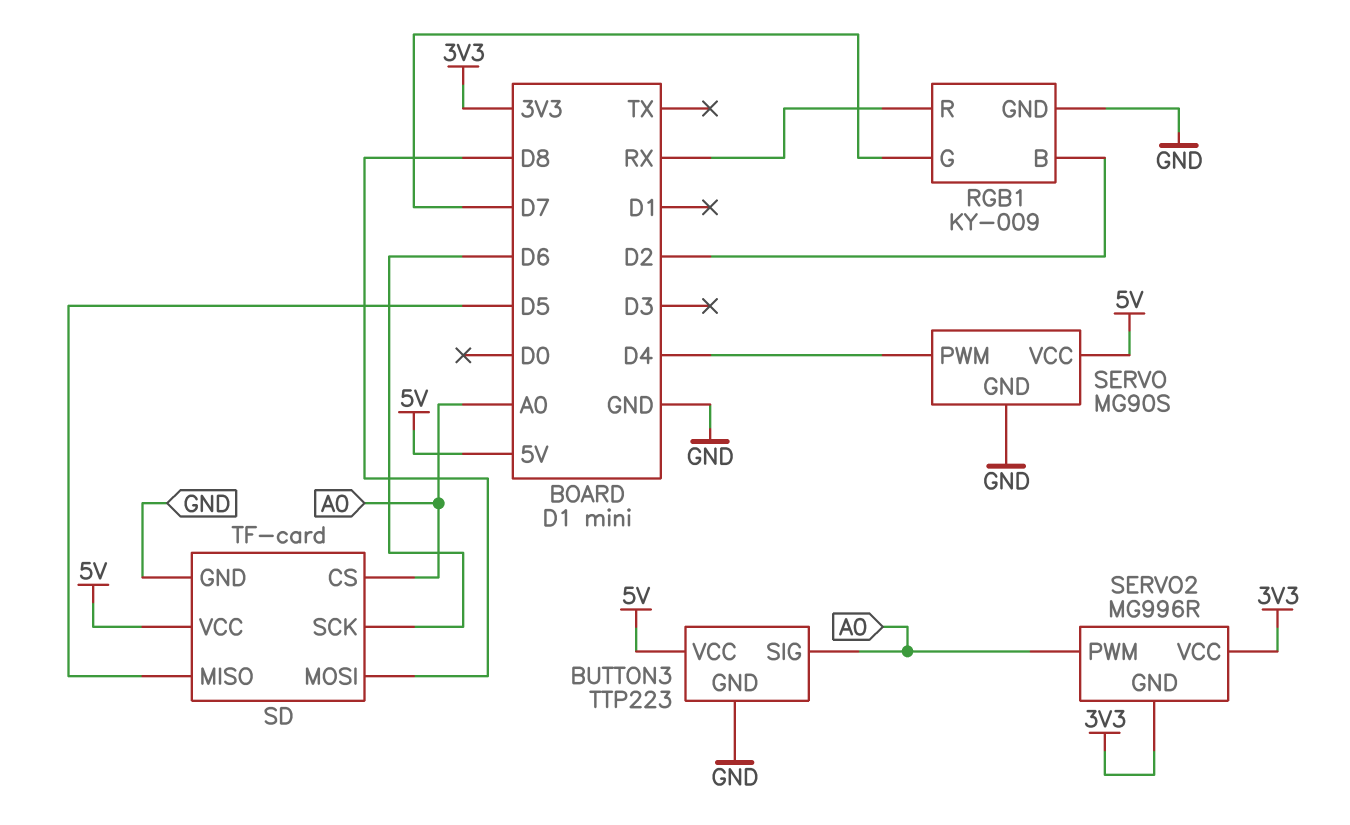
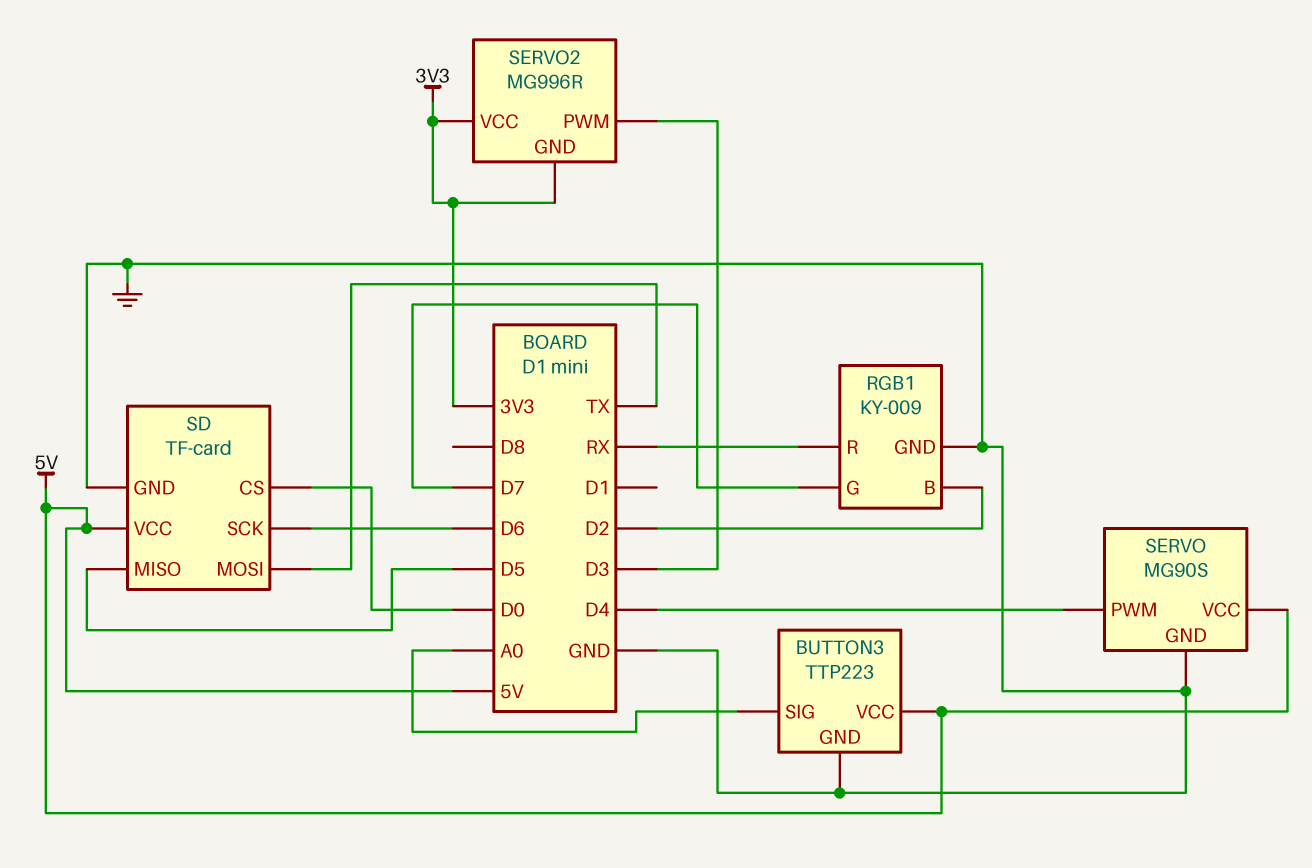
SD pin CS: A0 -> D0
SD pin MOSI: D8 -> TX
SERVO2 pin PWM: A0 -> D3

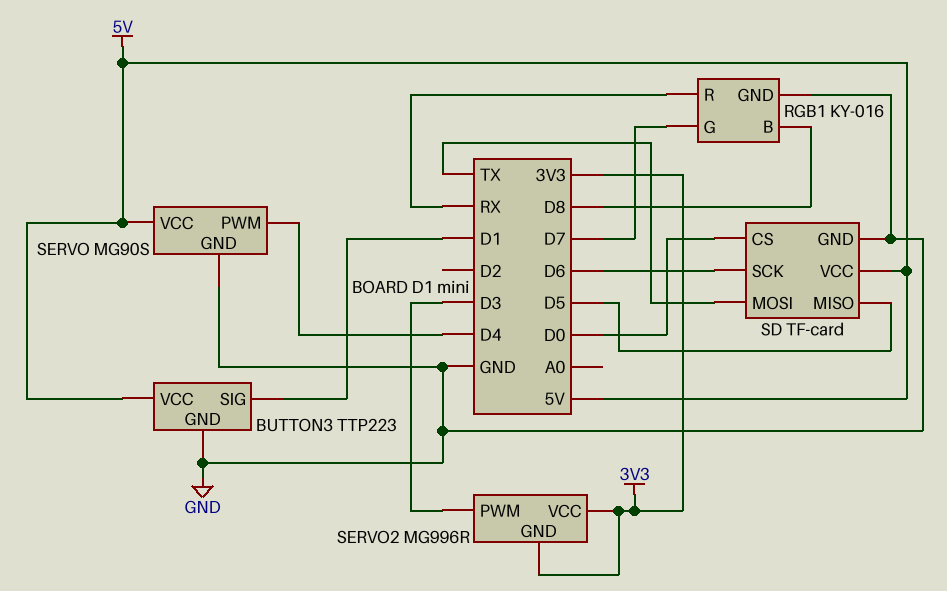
BUTTON3 pin SIG: A0 -> D1
RGB1: KY-009 -> KY-016
RGB1 pin B: D2 -> D8

